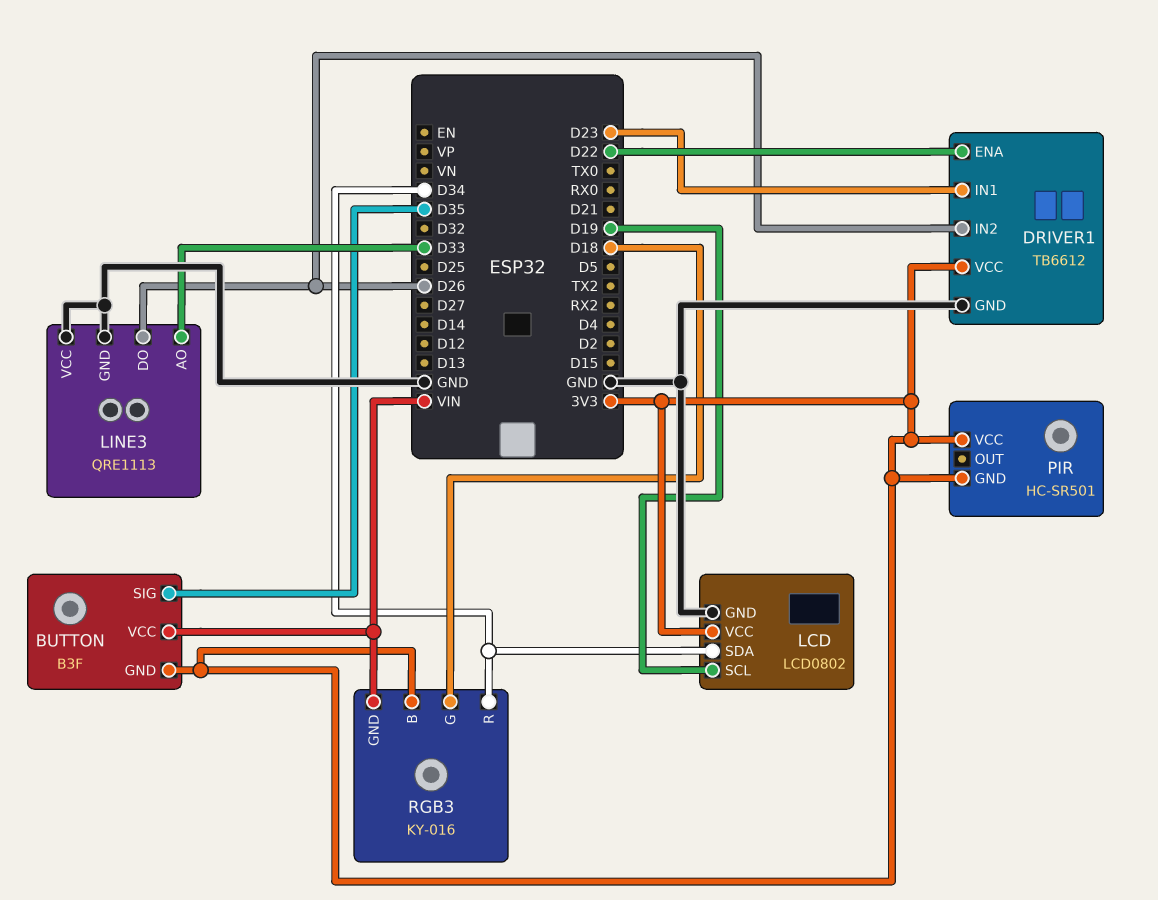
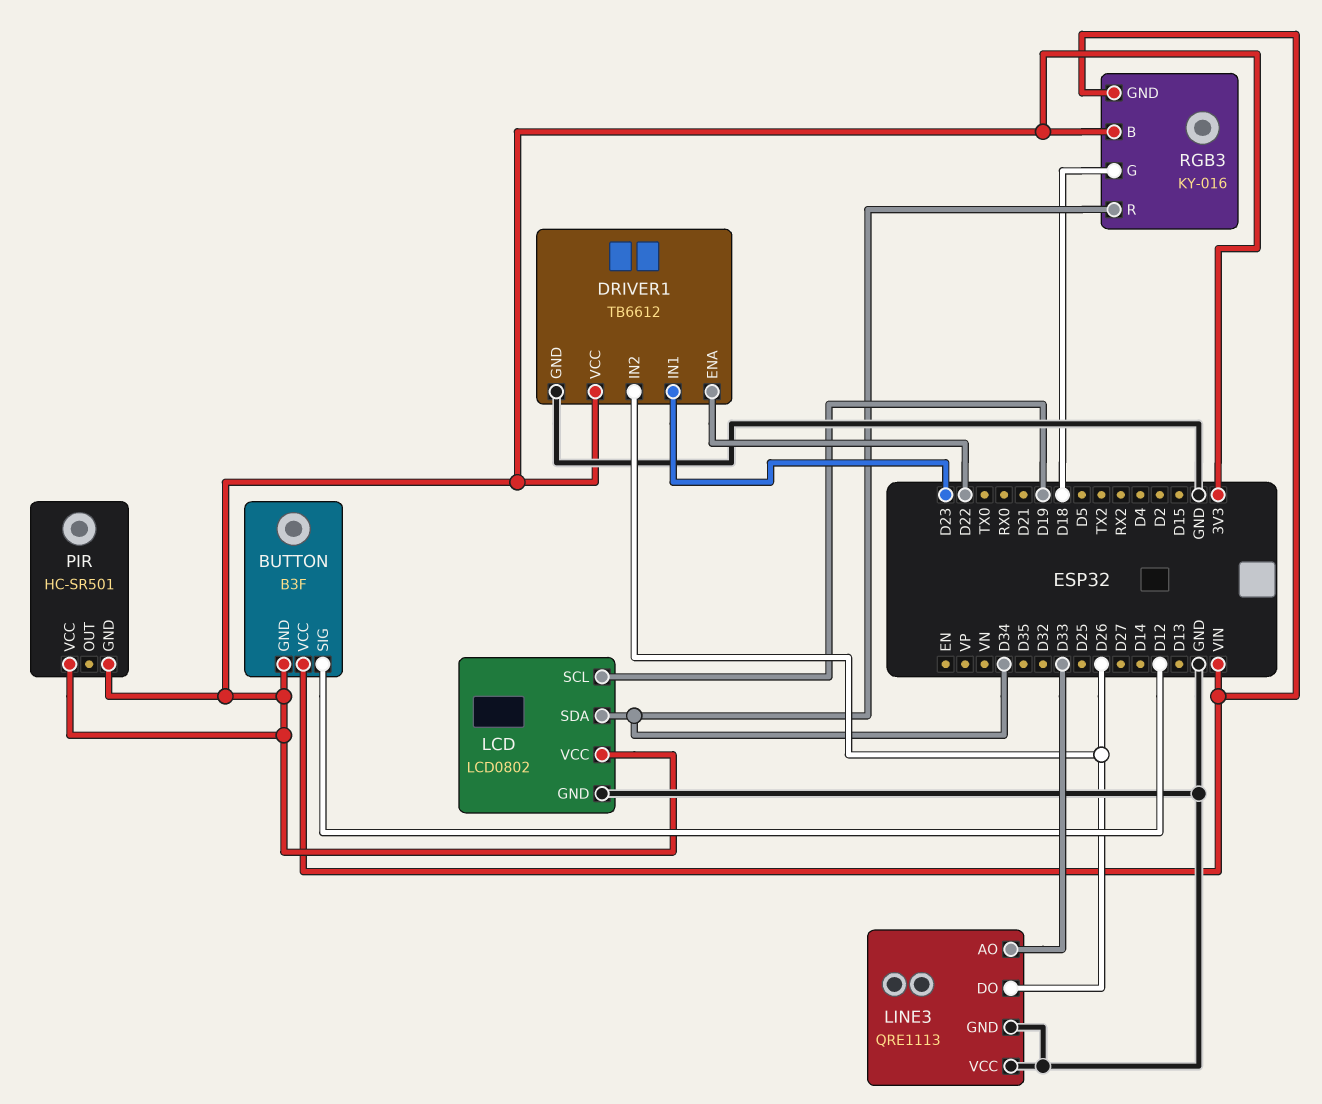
BUTTON pin SIG: D35 -> D12

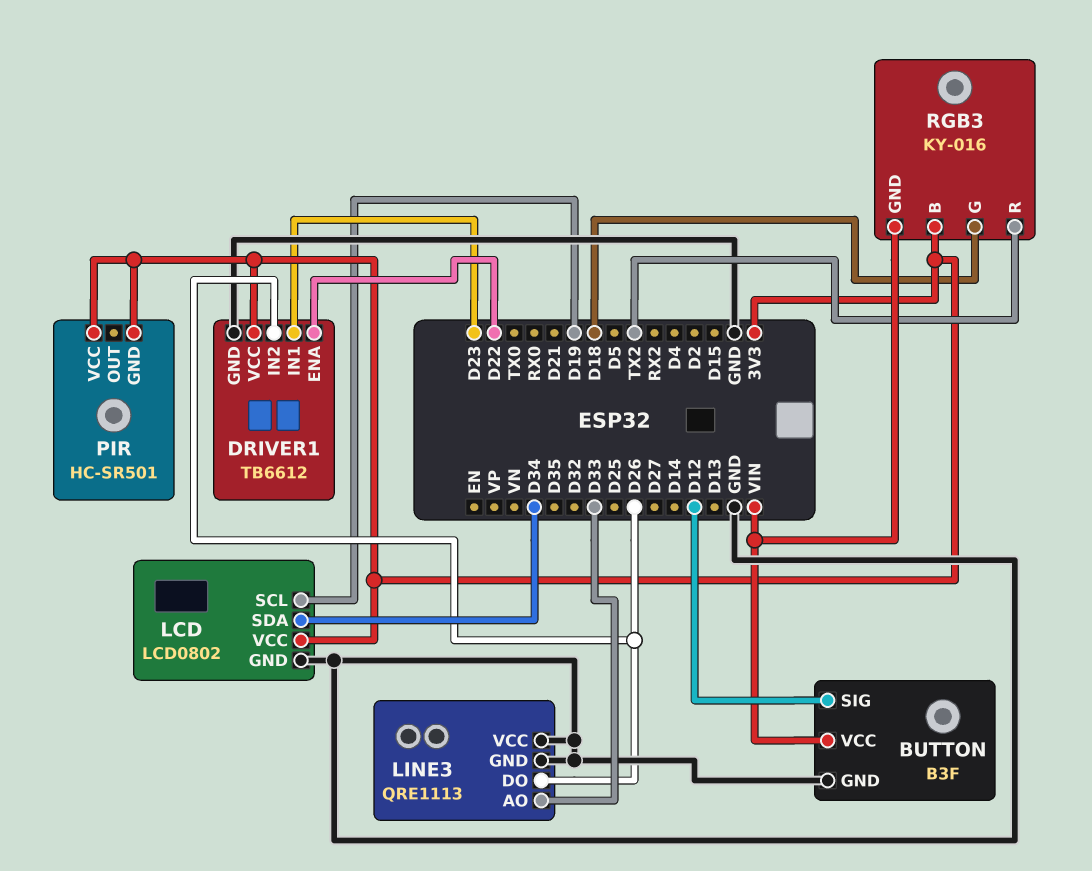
BUTTON pin GND: 3V3 -> GND
RGB3 pin R: D34 -> TX2

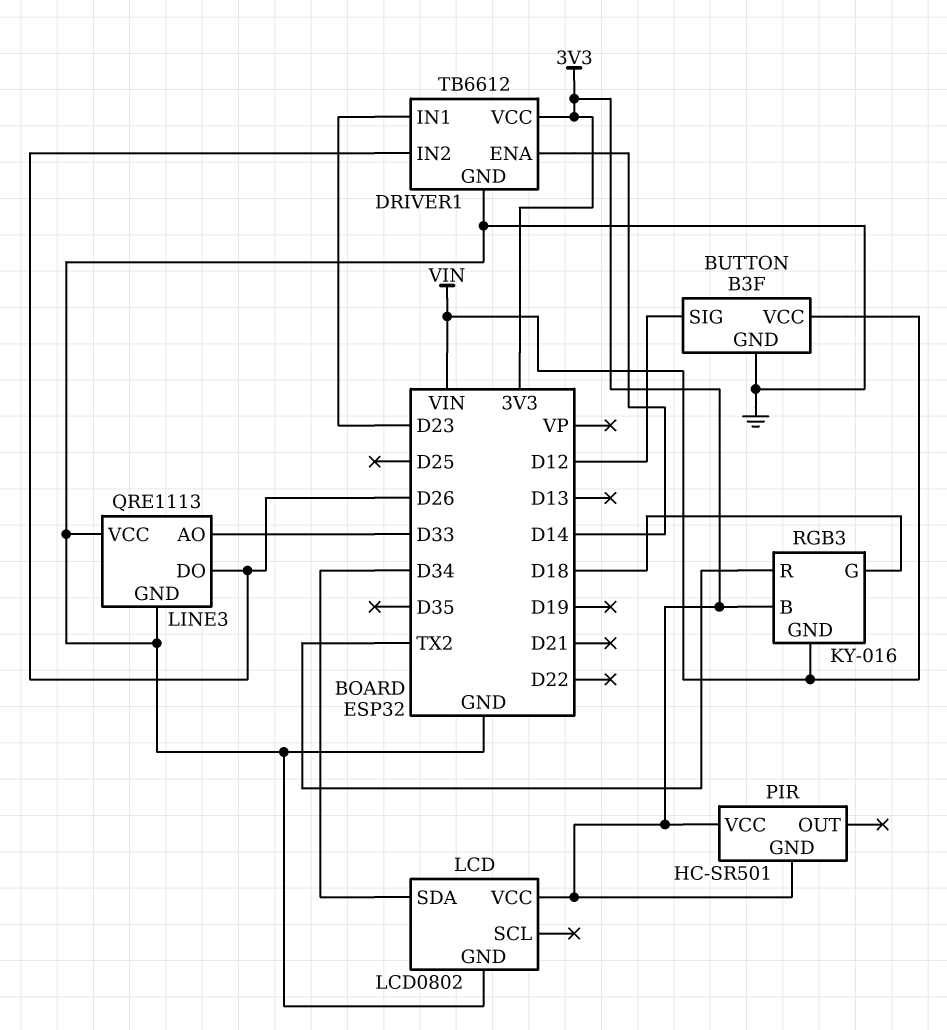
DRIVER1 pin ENA: D22 -> D14
LCD pin SCL: D19 -> none

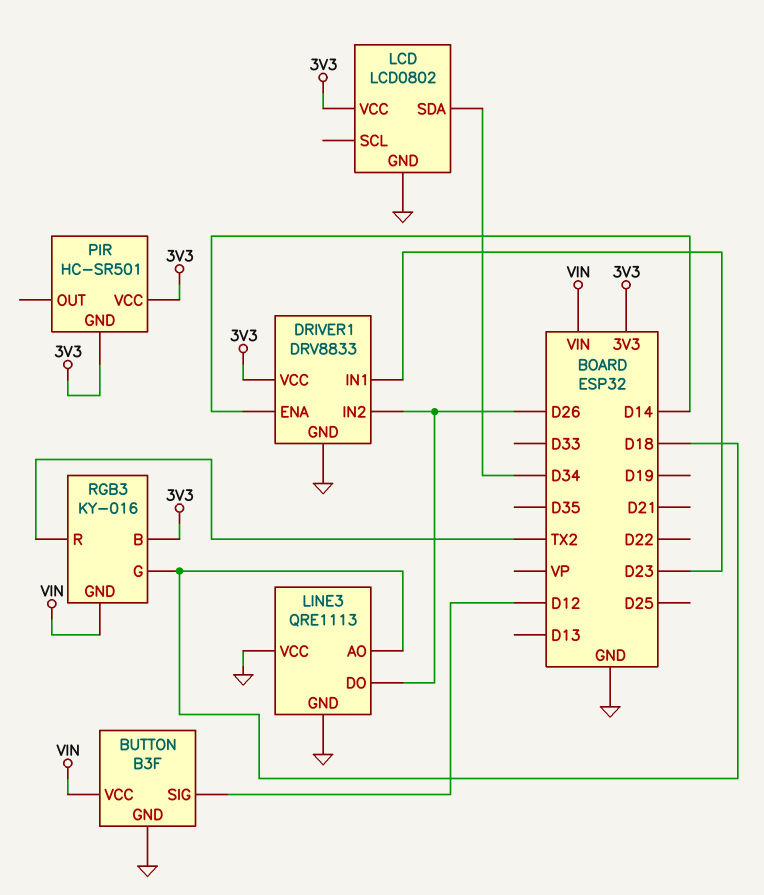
DRIVER1: TB6612 -> DRV8833
LINE3 pin AO: D33 -> D18

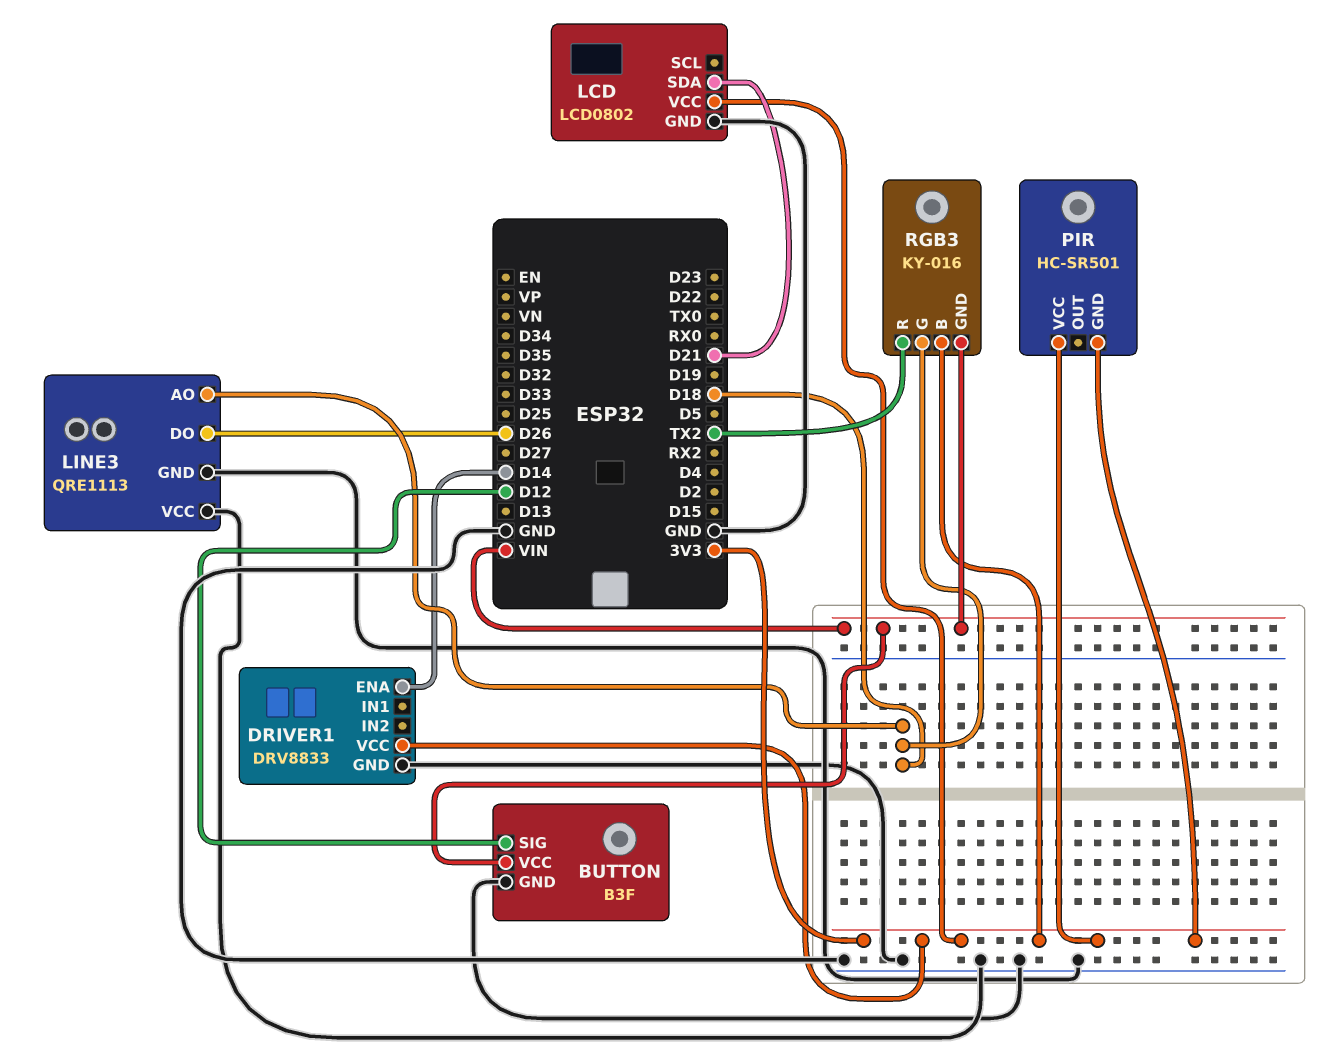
DRIVER1 pin IN1: D23 -> none
DRIVER1 pin IN2: D26 -> none
LCD pin SDA: D34 -> D21

